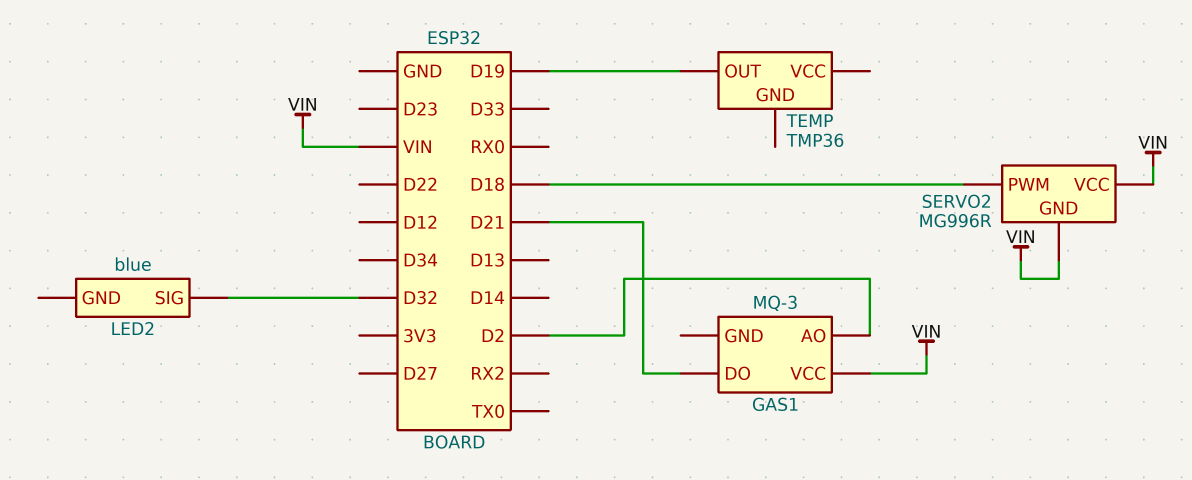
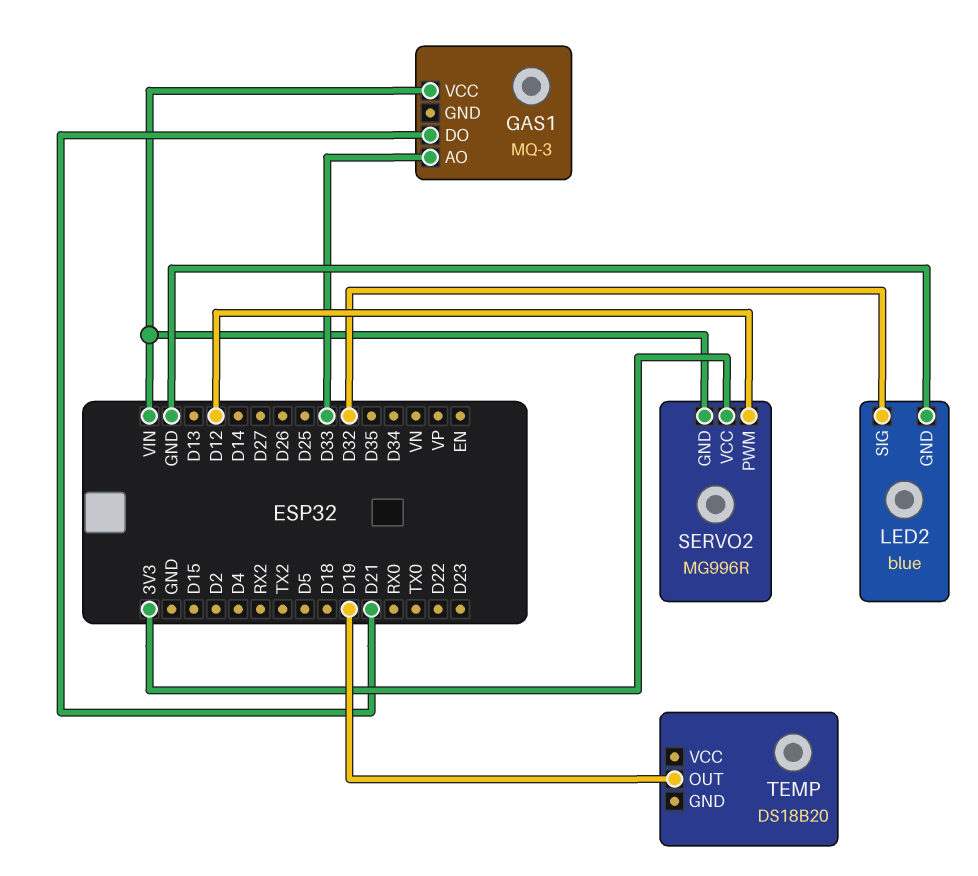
GAS1 pin AO: D2 -> D33
LED2 pin GND: none -> GND
SERVO2 pin PWM: D18 -> D12
SERVO2 pin VCC: VIN -> 3V3
TEMP: TMP36 -> DS18B20

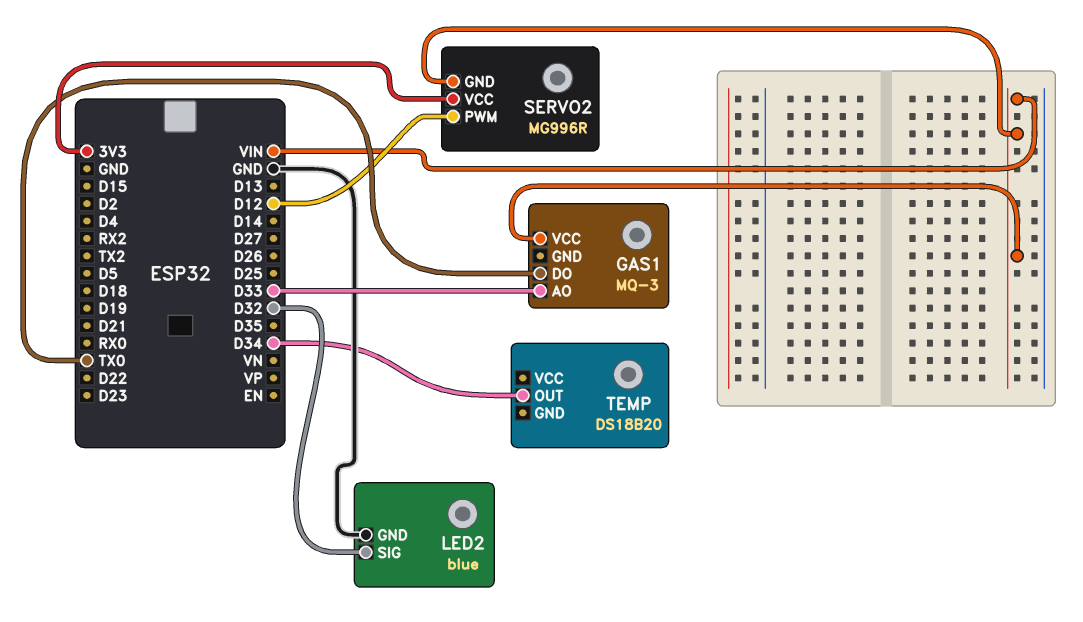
GAS1 pin DO: D21 -> TX0
TEMP pin OUT: D19 -> D34

